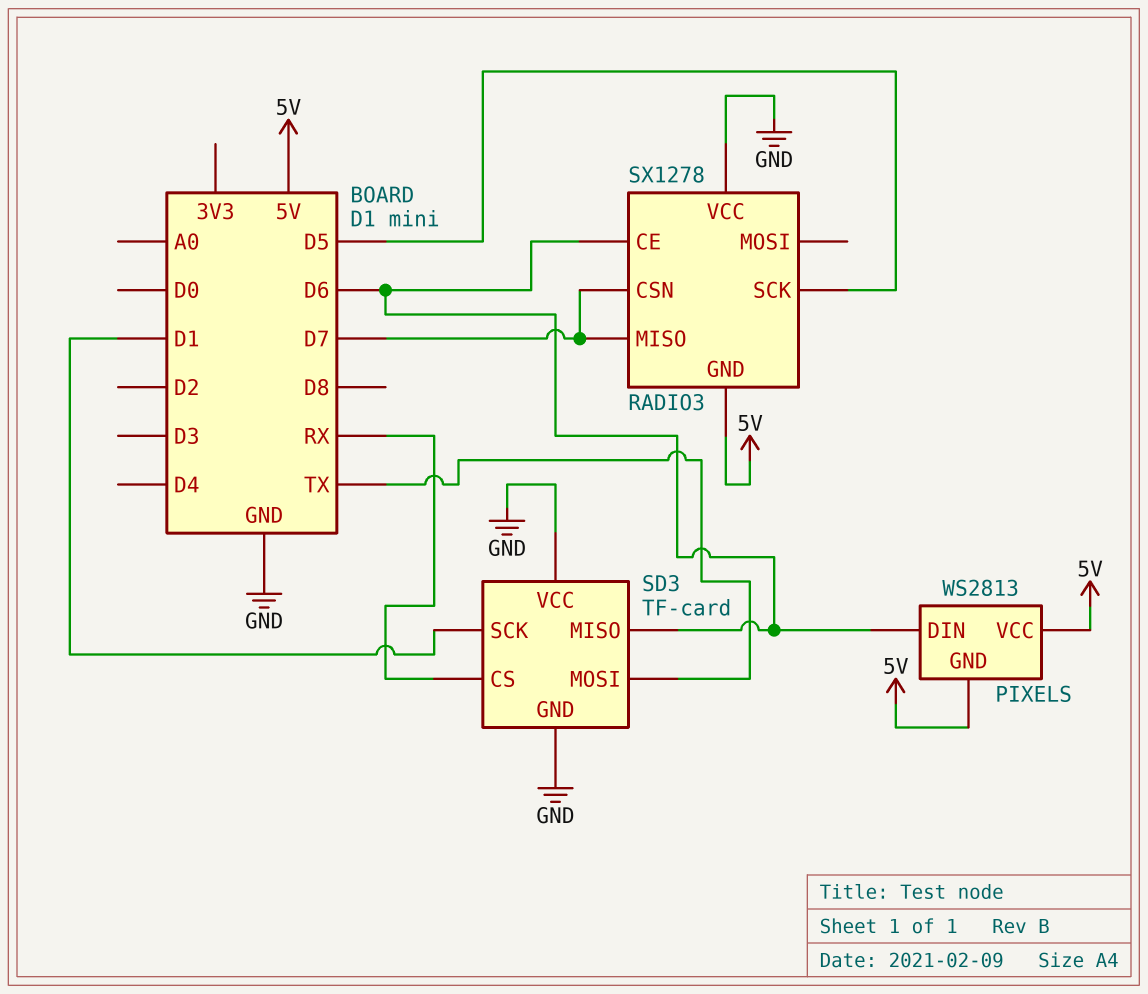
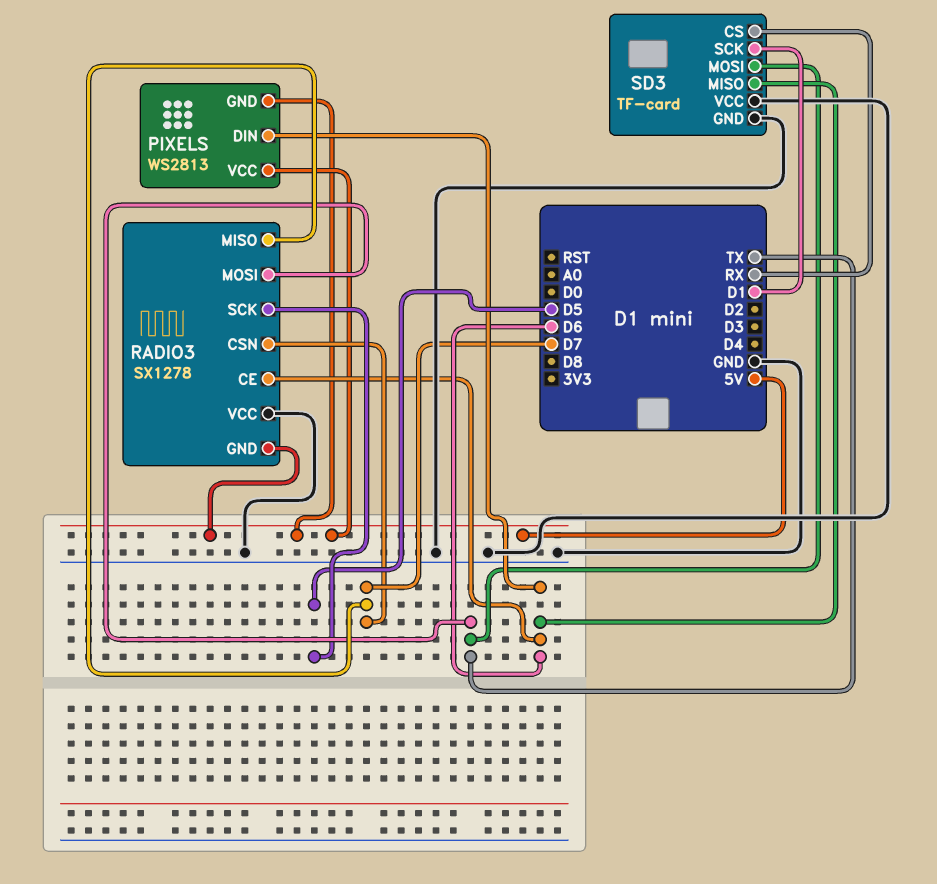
RADIO3 pin MOSI: none -> TX

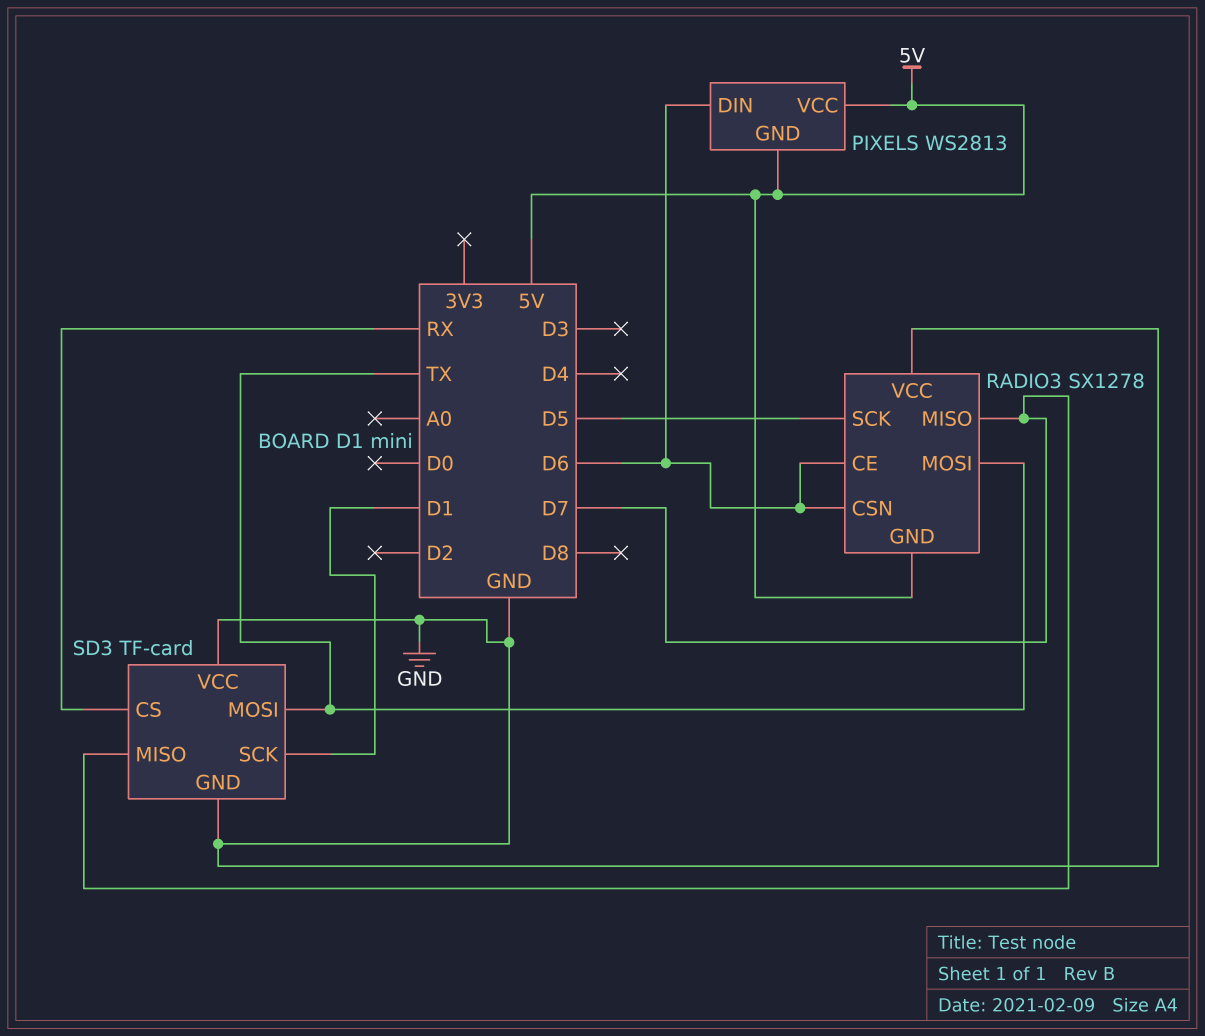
RADIO3 pin CSN: D7 -> D6
SD3 pin MISO: D6 -> D7

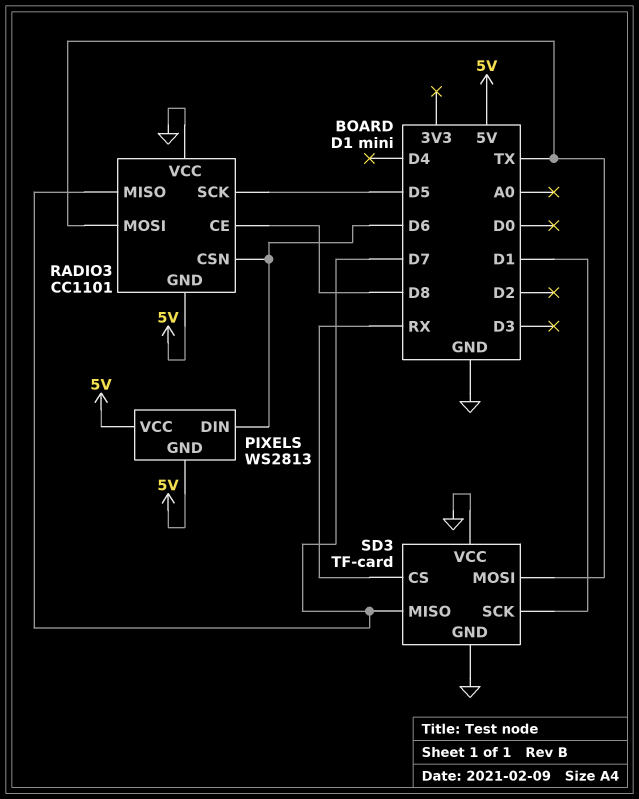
RADIO3: SX1278 -> CC1101
RADIO3 pin CE: D6 -> D8

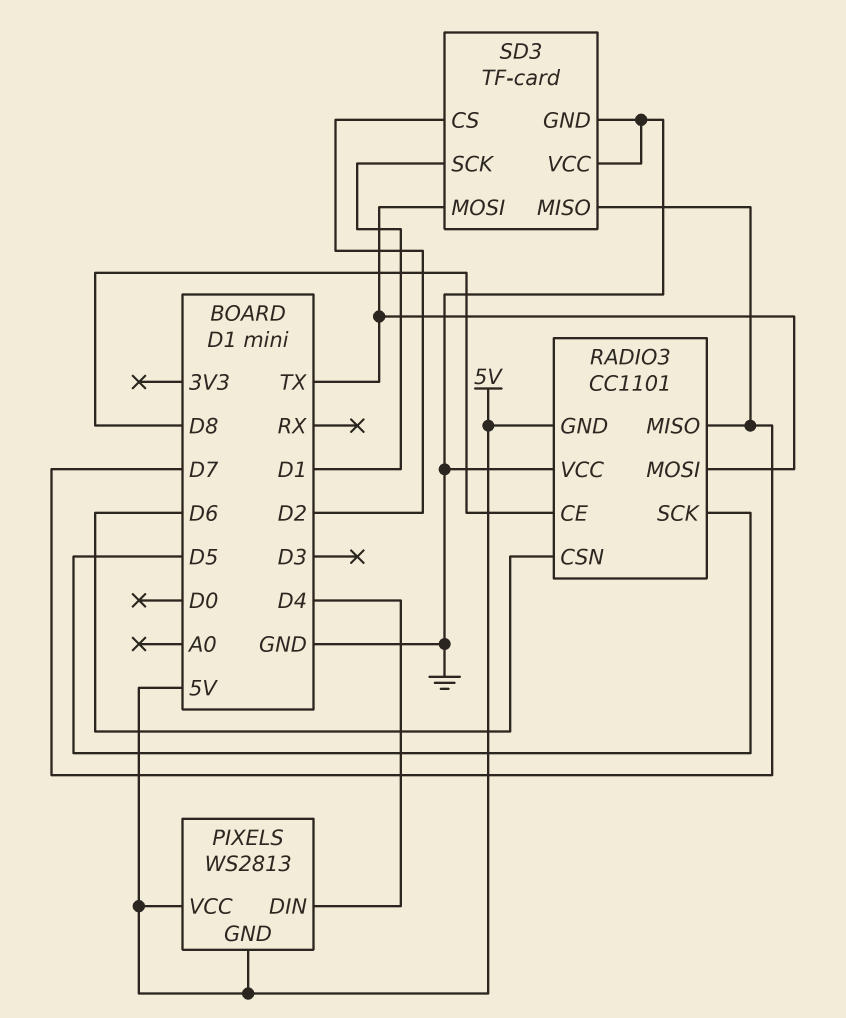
PIXELS pin DIN: D6 -> D4
SD3 pin CS: RX -> D2

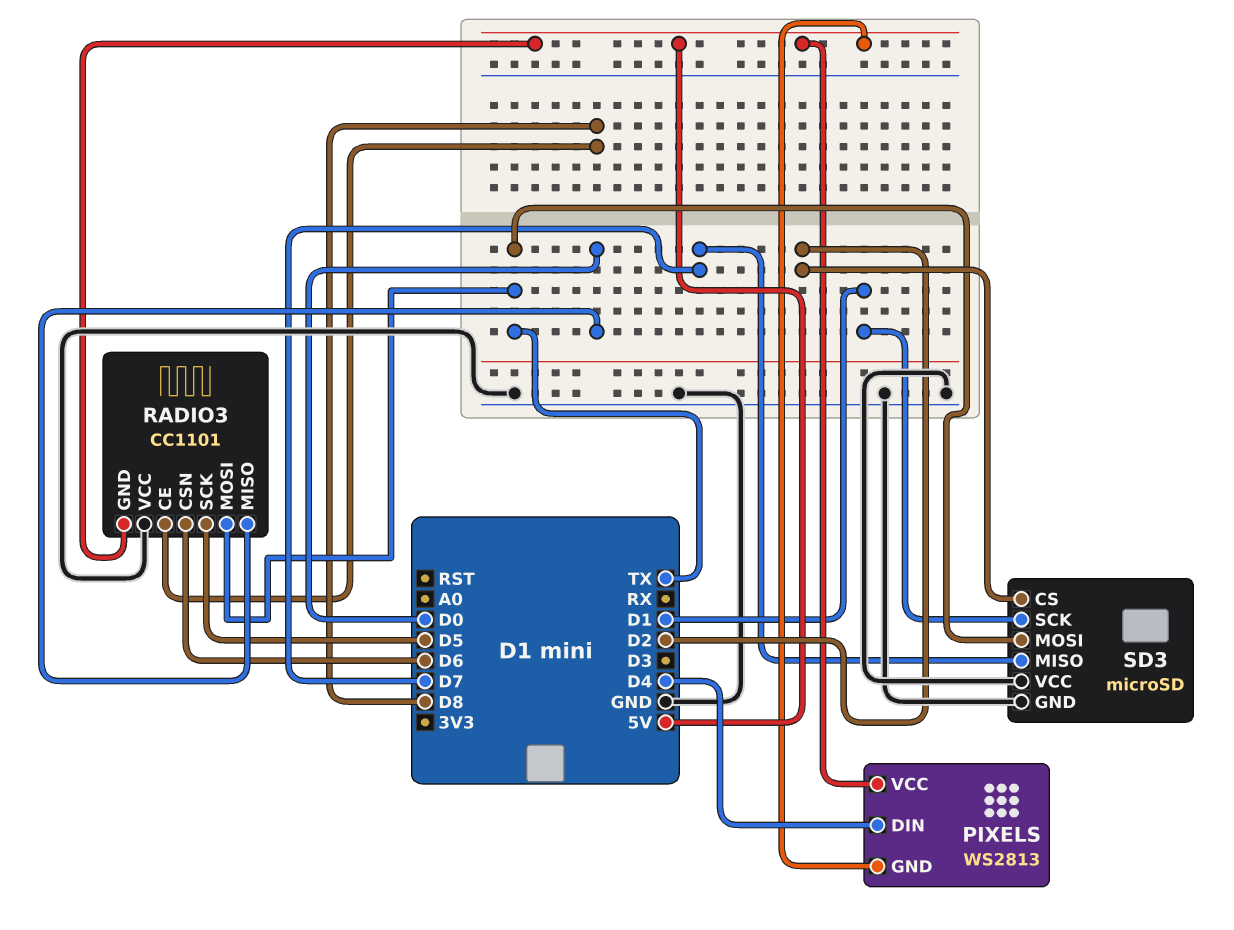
RADIO3 pin MISO: D7 -> D0
SD3: TF-card -> microSD

